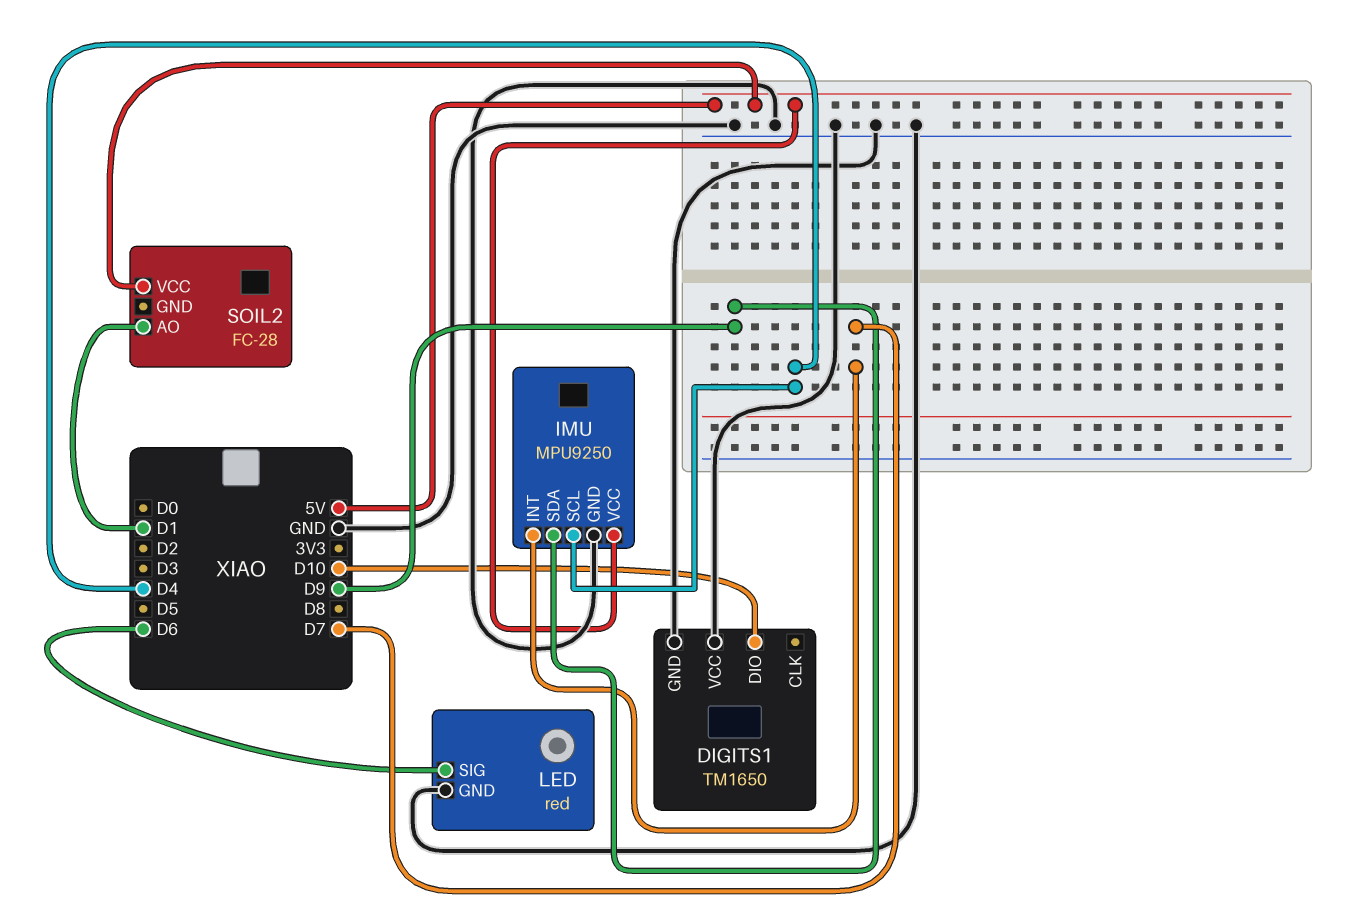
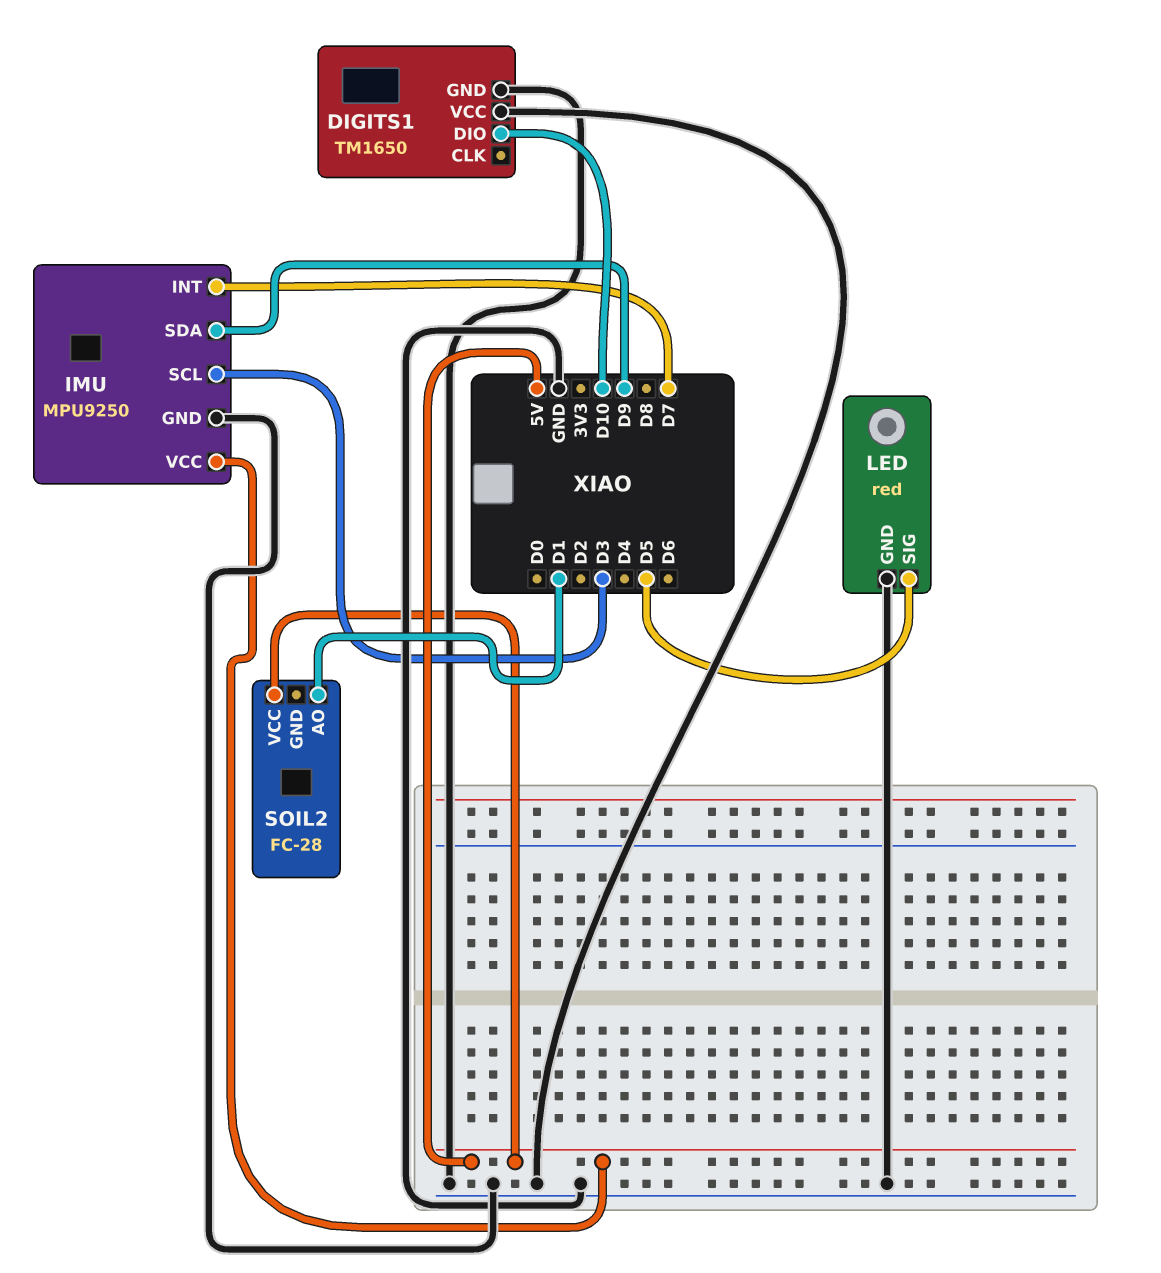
IMU pin SCL: D4 -> D3
LED pin SIG: D6 -> D5

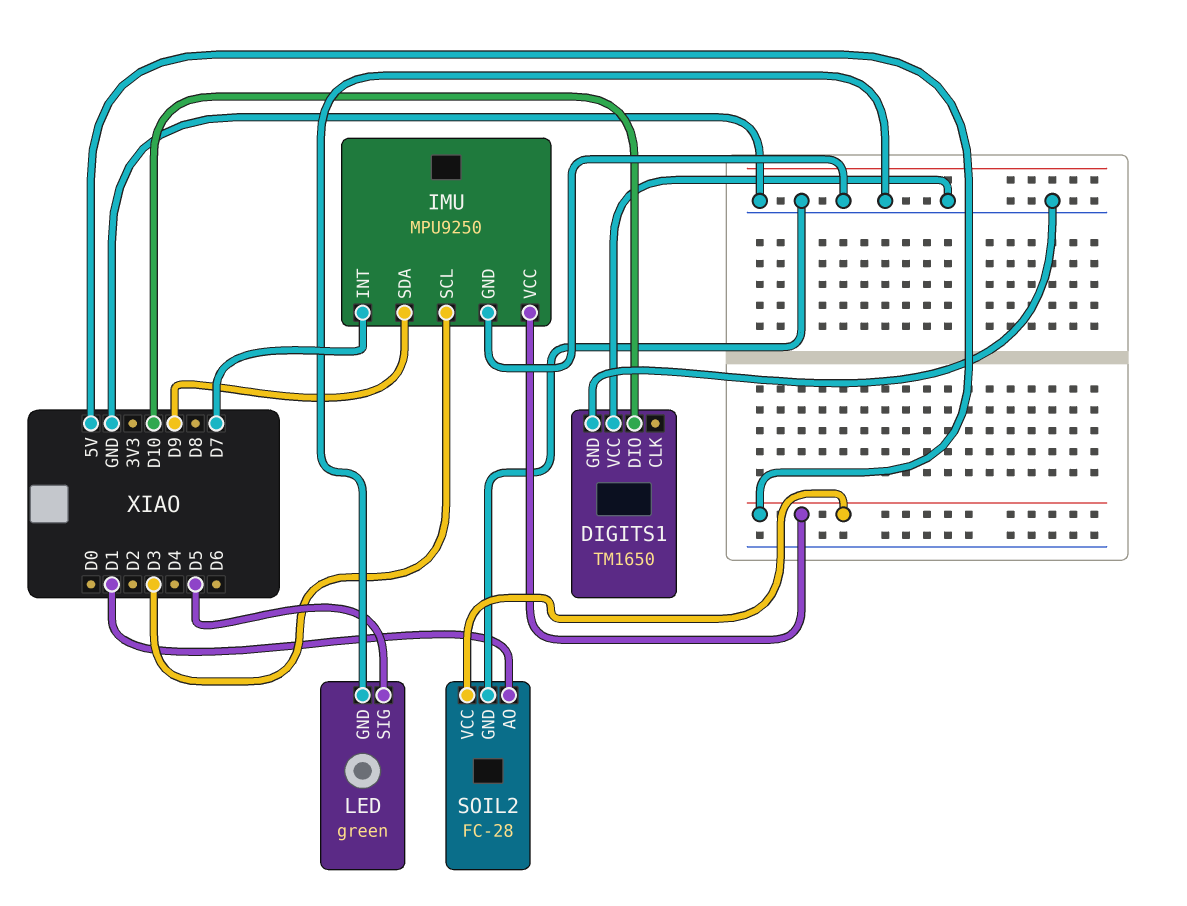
LED: red -> green
SOIL2 pin GND: none -> GND

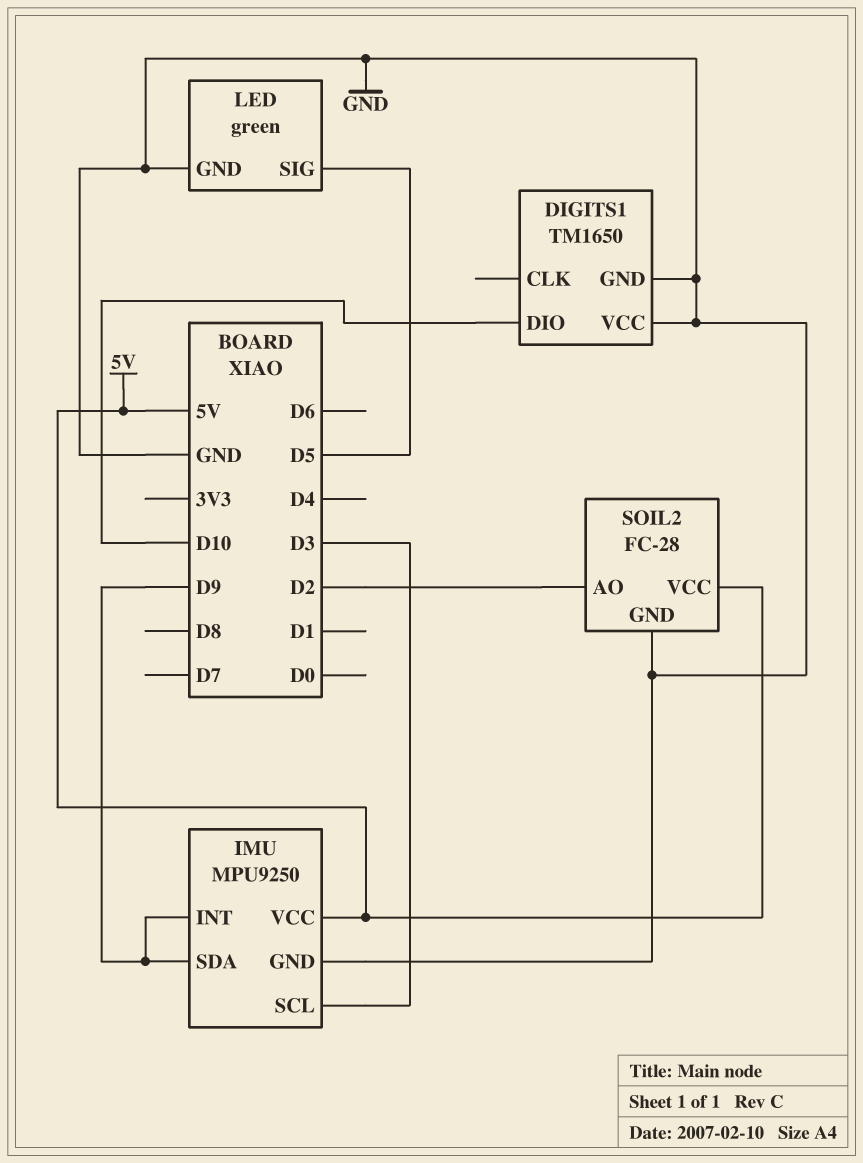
IMU pin INT: D7 -> D9
SOIL2 pin AO: D1 -> D2

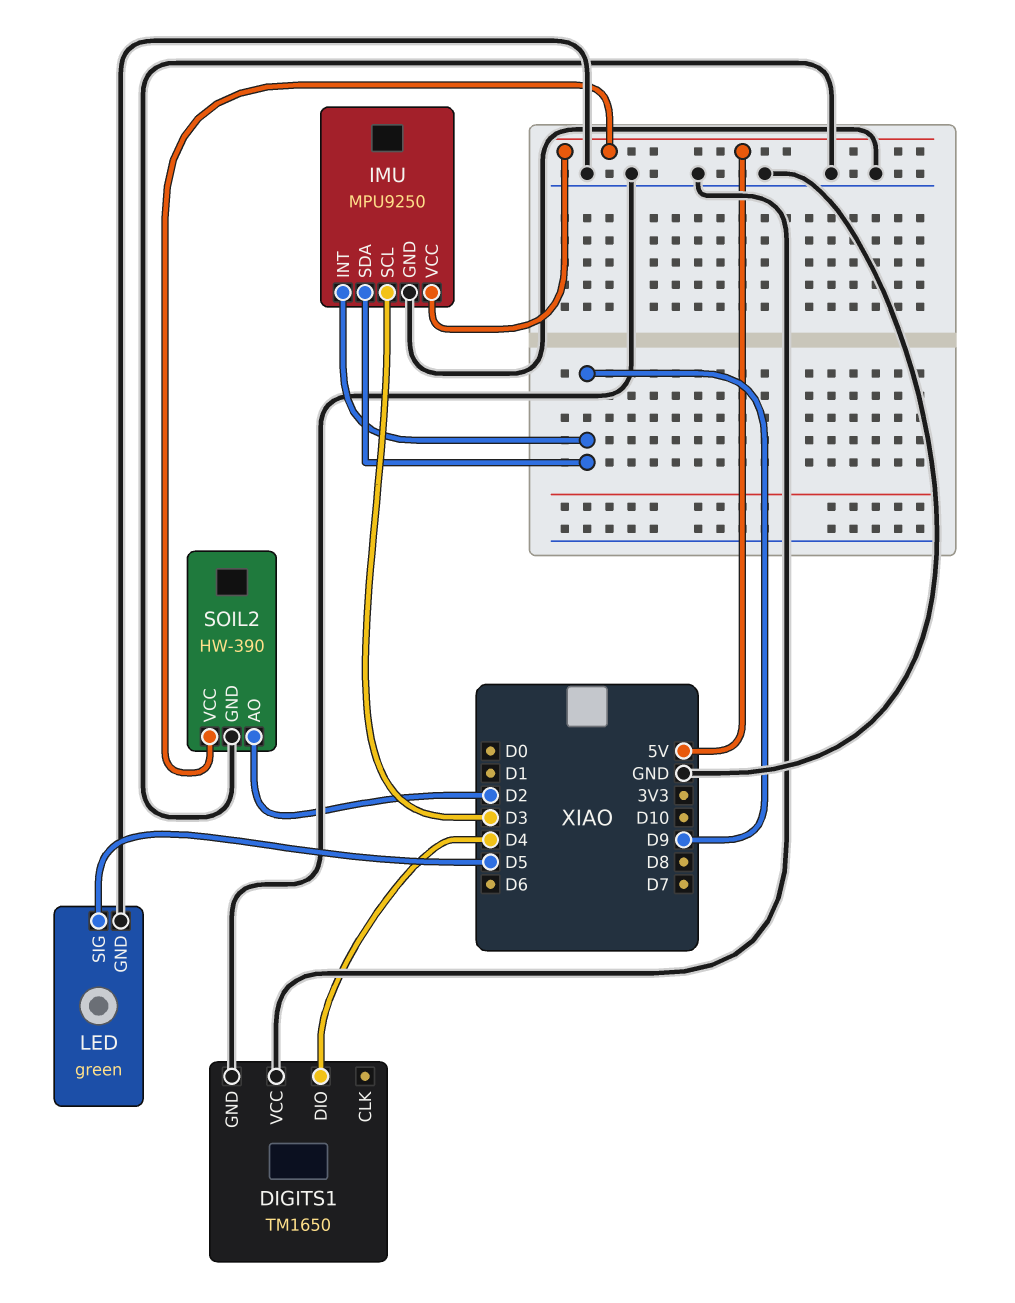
DIGITS1 pin DIO: D10 -> D4
SOIL2: FC-28 -> HW-390

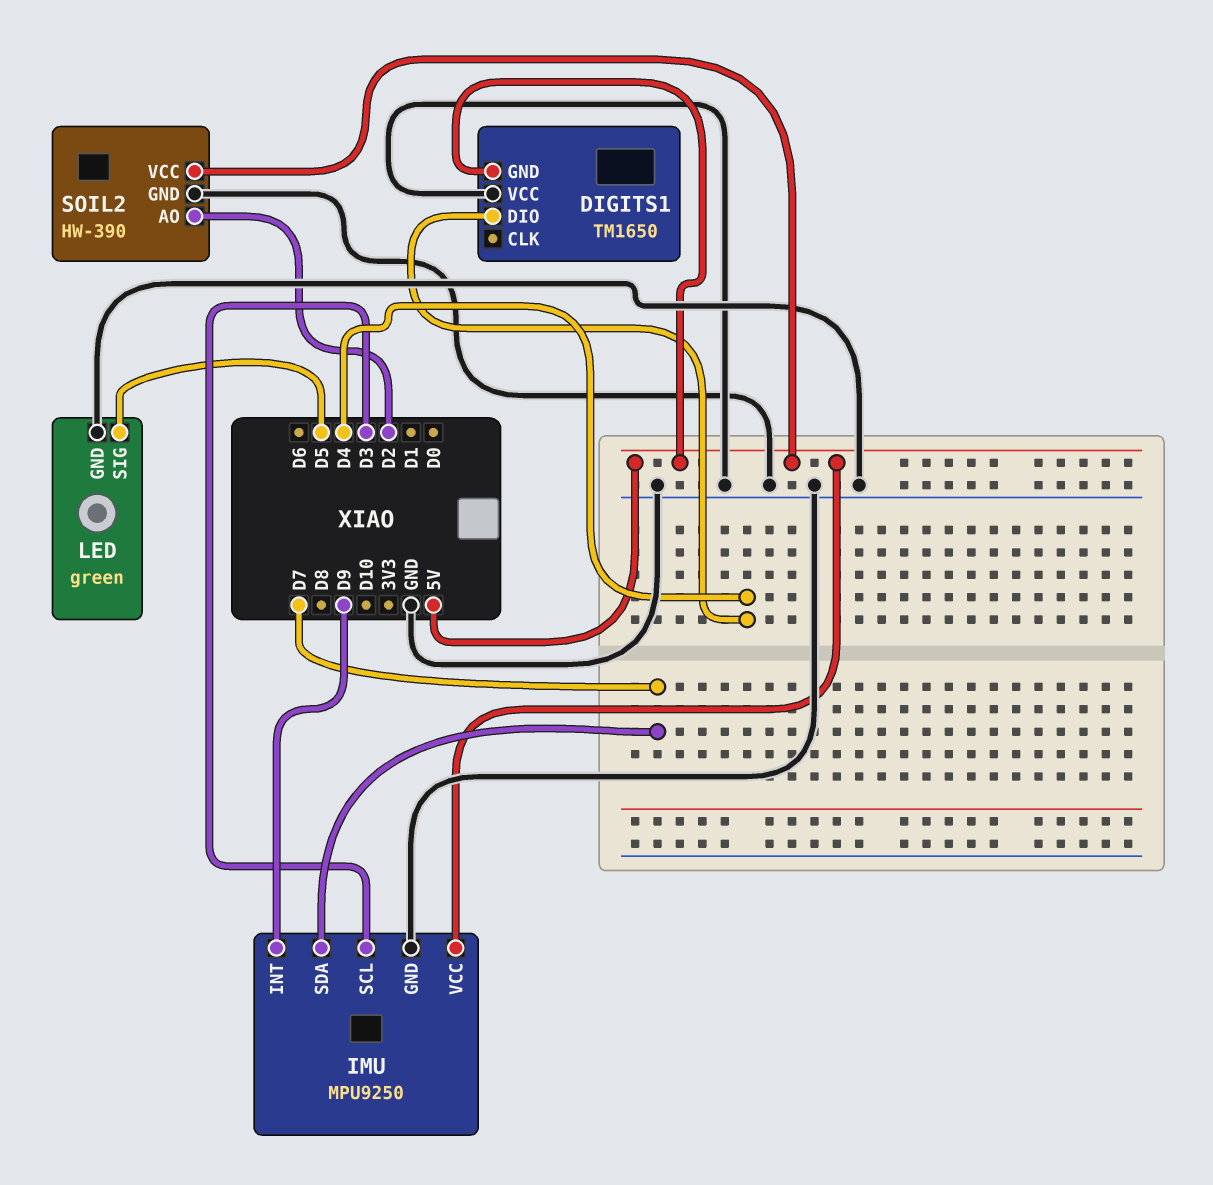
DIGITS1 pin GND: GND -> 5V
IMU pin SDA: D9 -> D7

